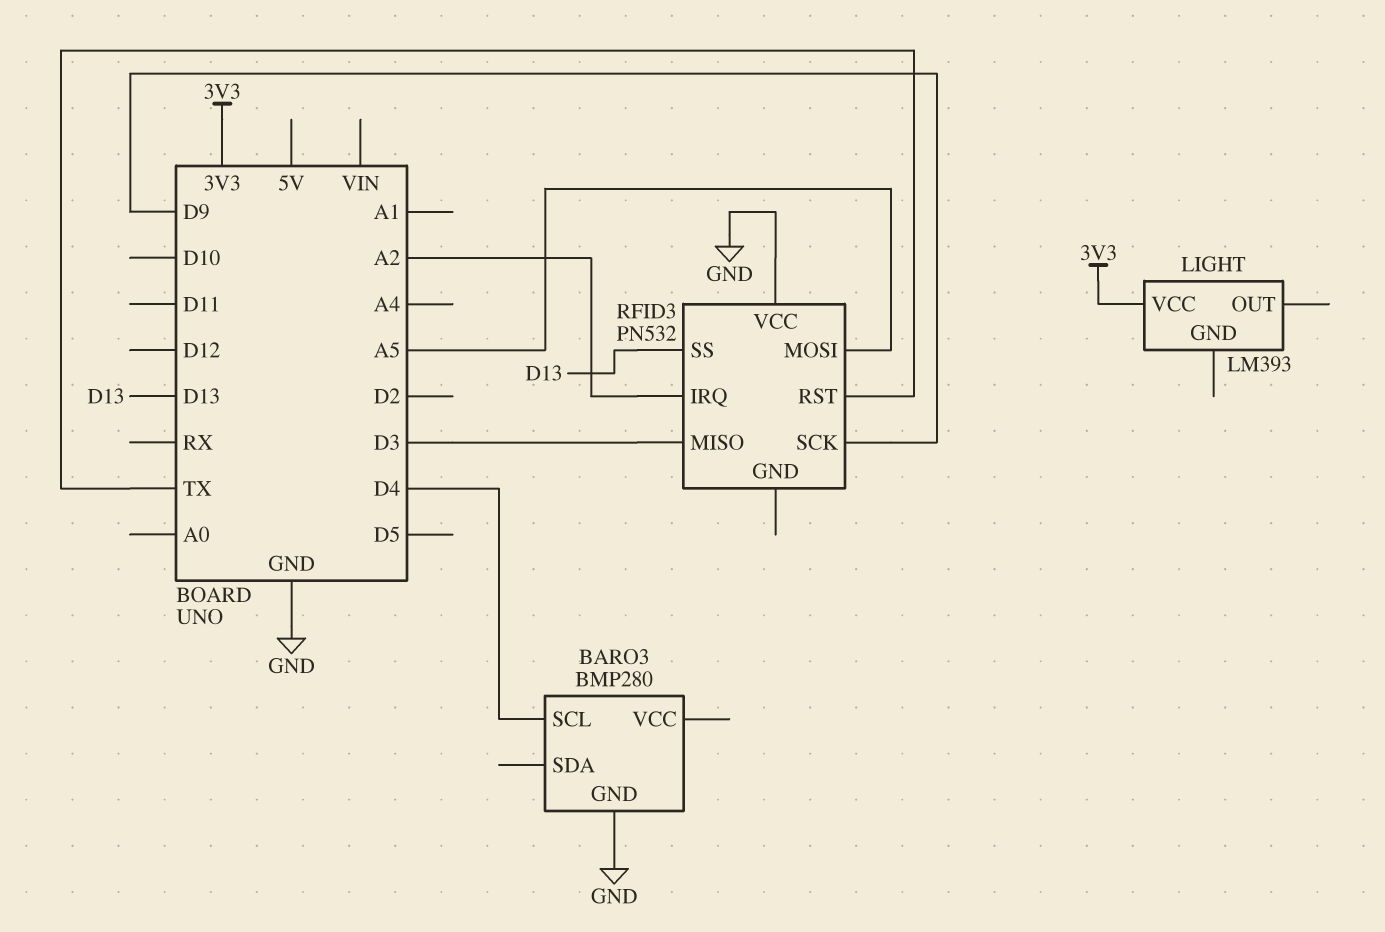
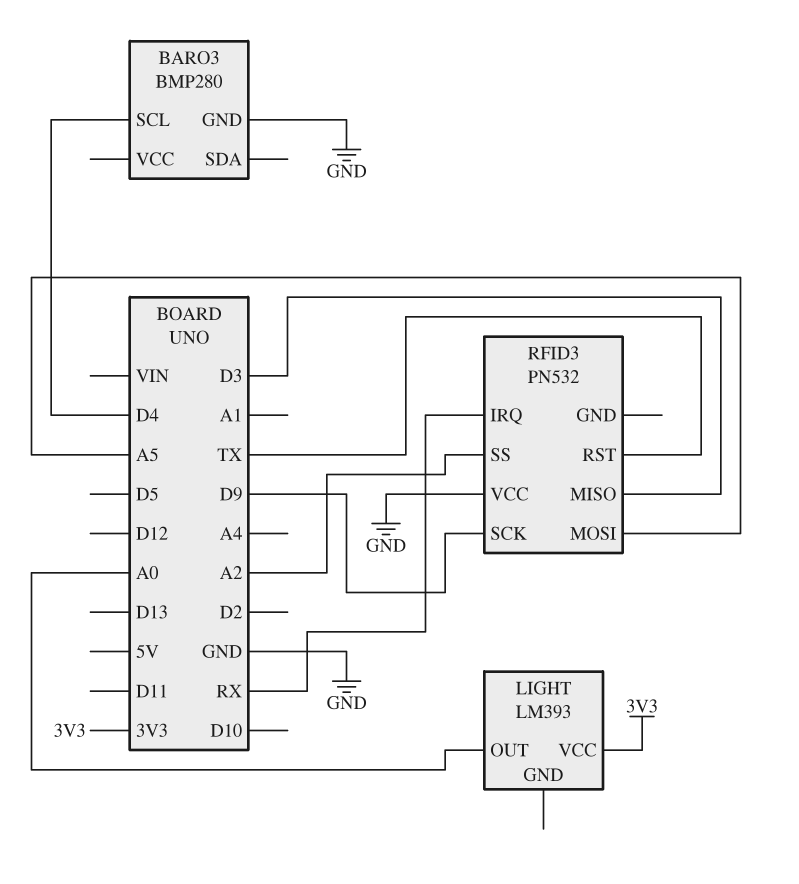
LIGHT pin OUT: none -> A0
RFID3 pin IRQ: A2 -> RX
RFID3 pin SS: D13 -> A2

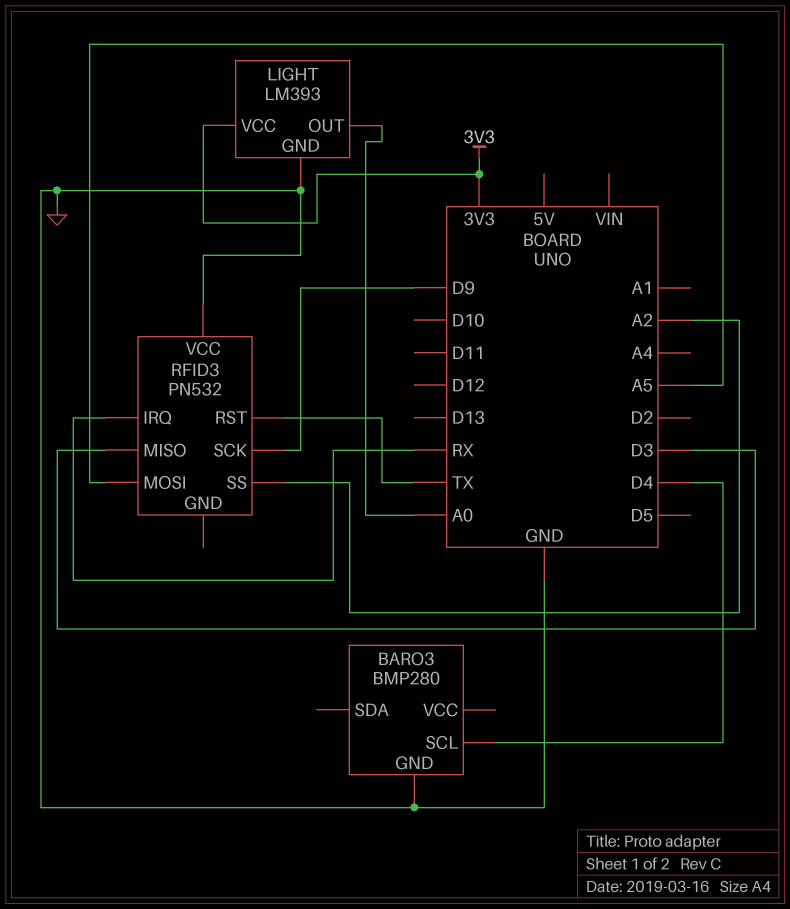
LIGHT pin GND: none -> GND

